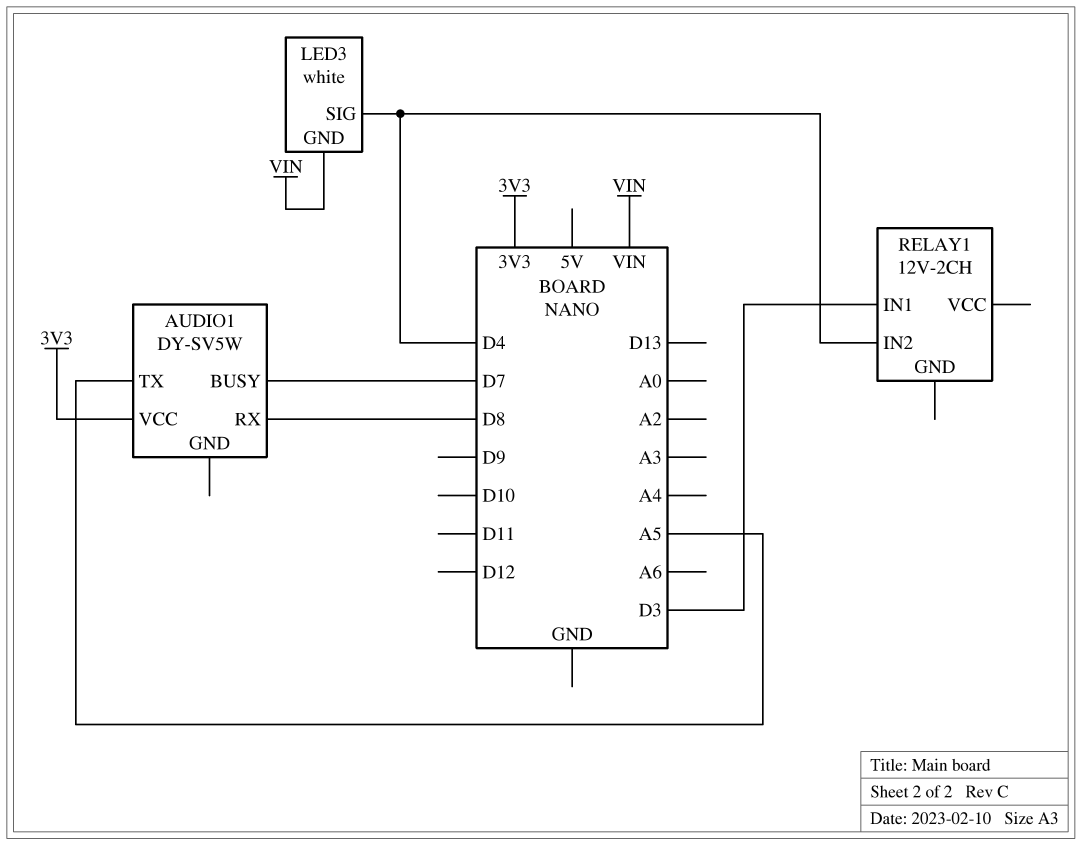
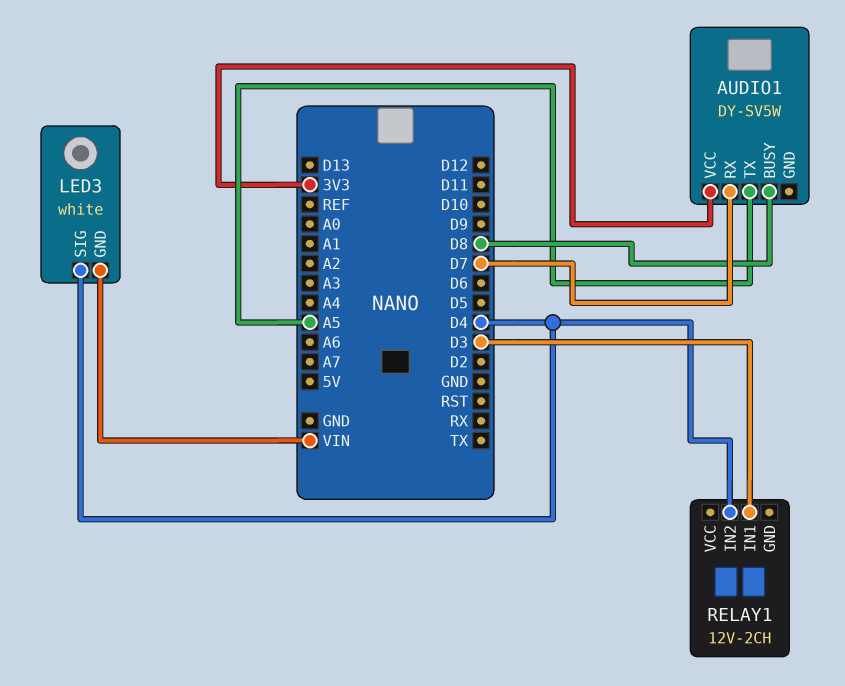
AUDIO1 pin BUSY: D7 -> D8
AUDIO1 pin RX: D8 -> D7

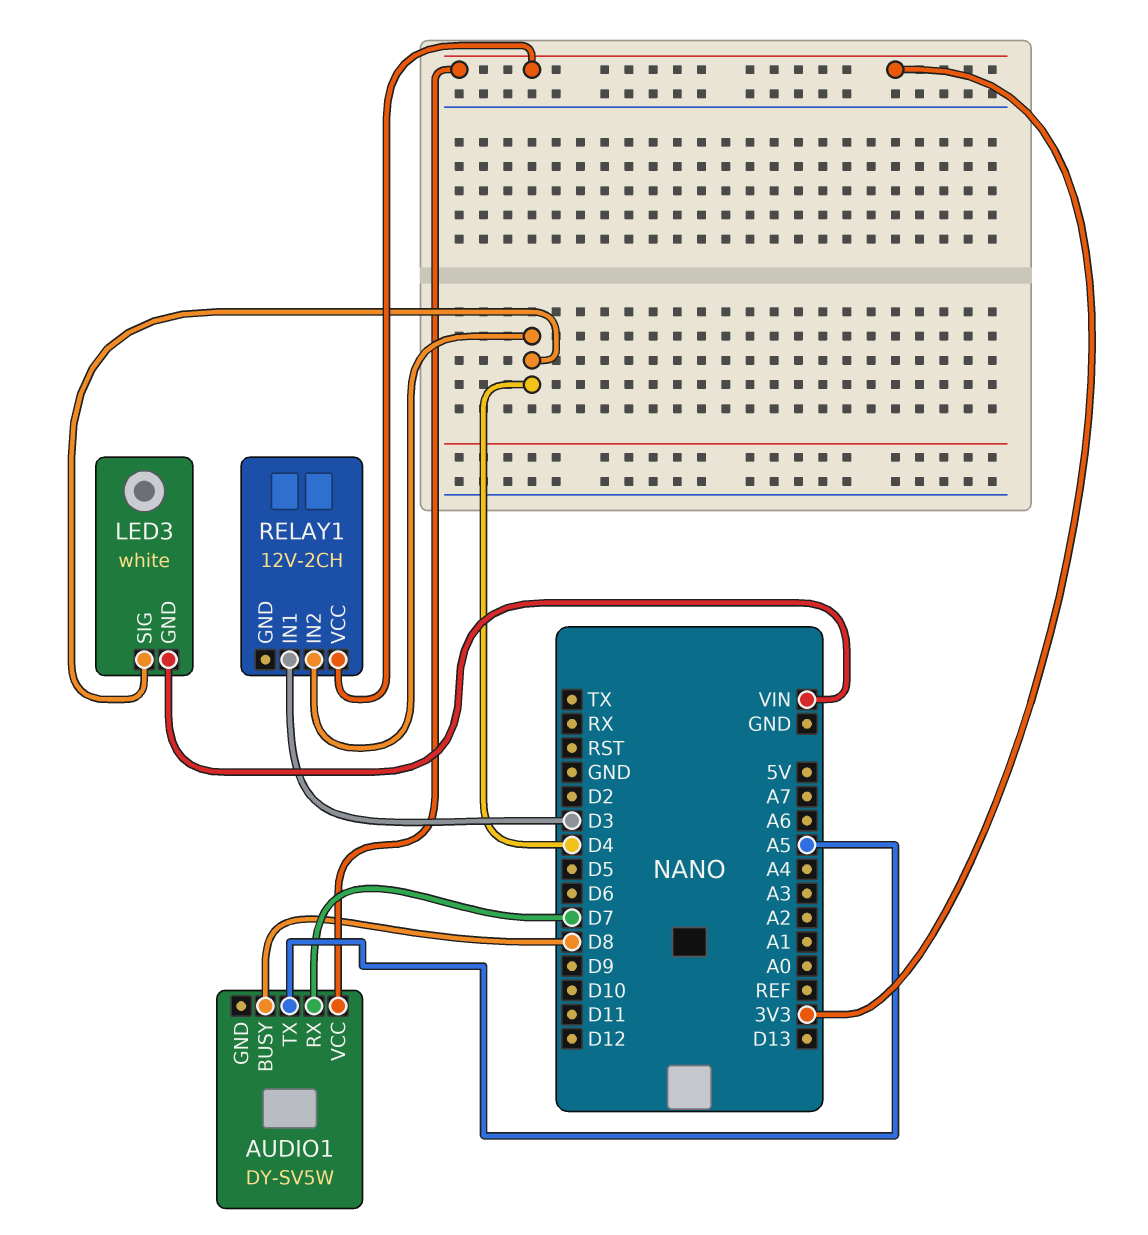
RELAY1 pin VCC: none -> 3V3

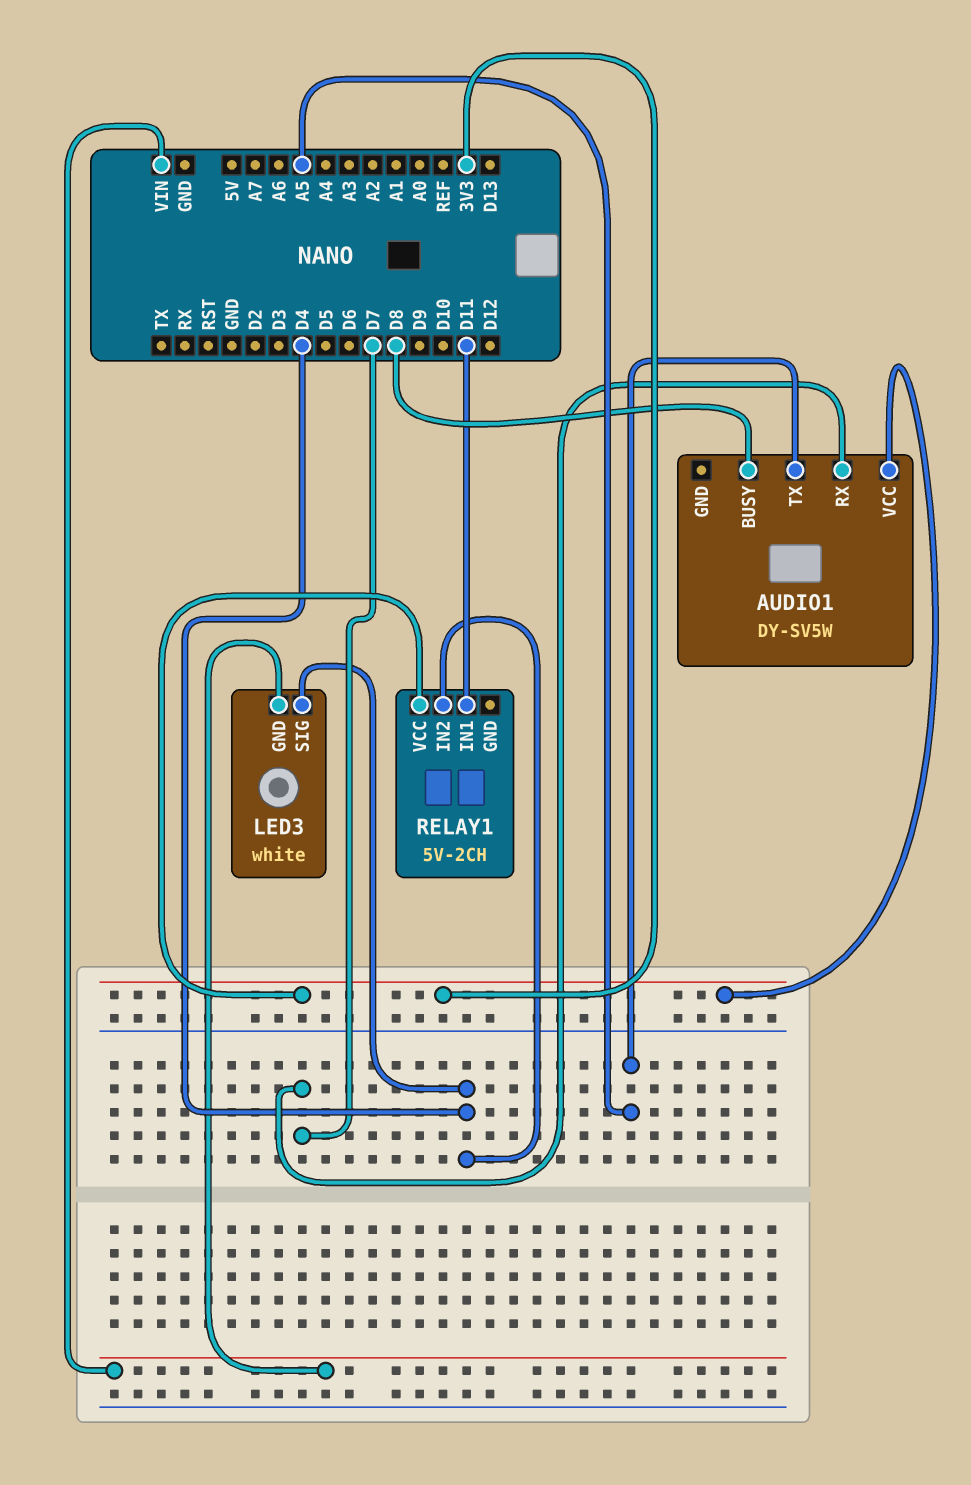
RELAY1: 12V-2CH -> 5V-2CH
RELAY1 pin IN1: D3 -> D11

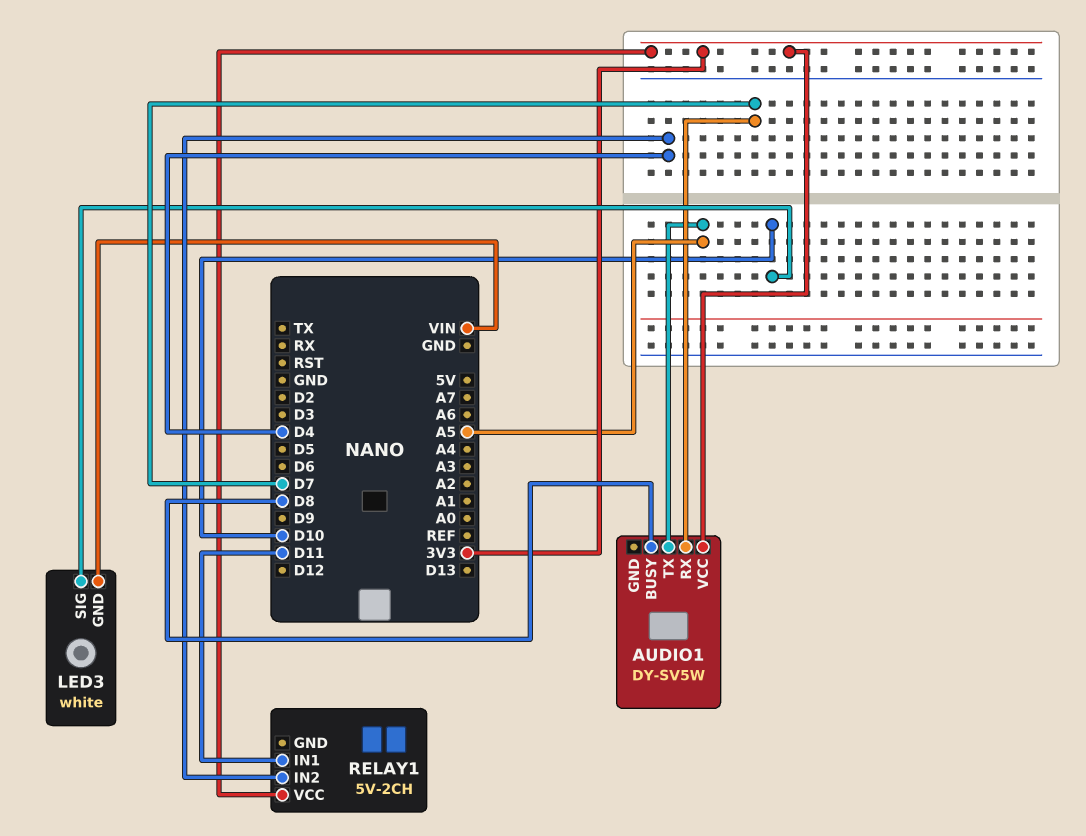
LED3 pin SIG: D4 -> D10

